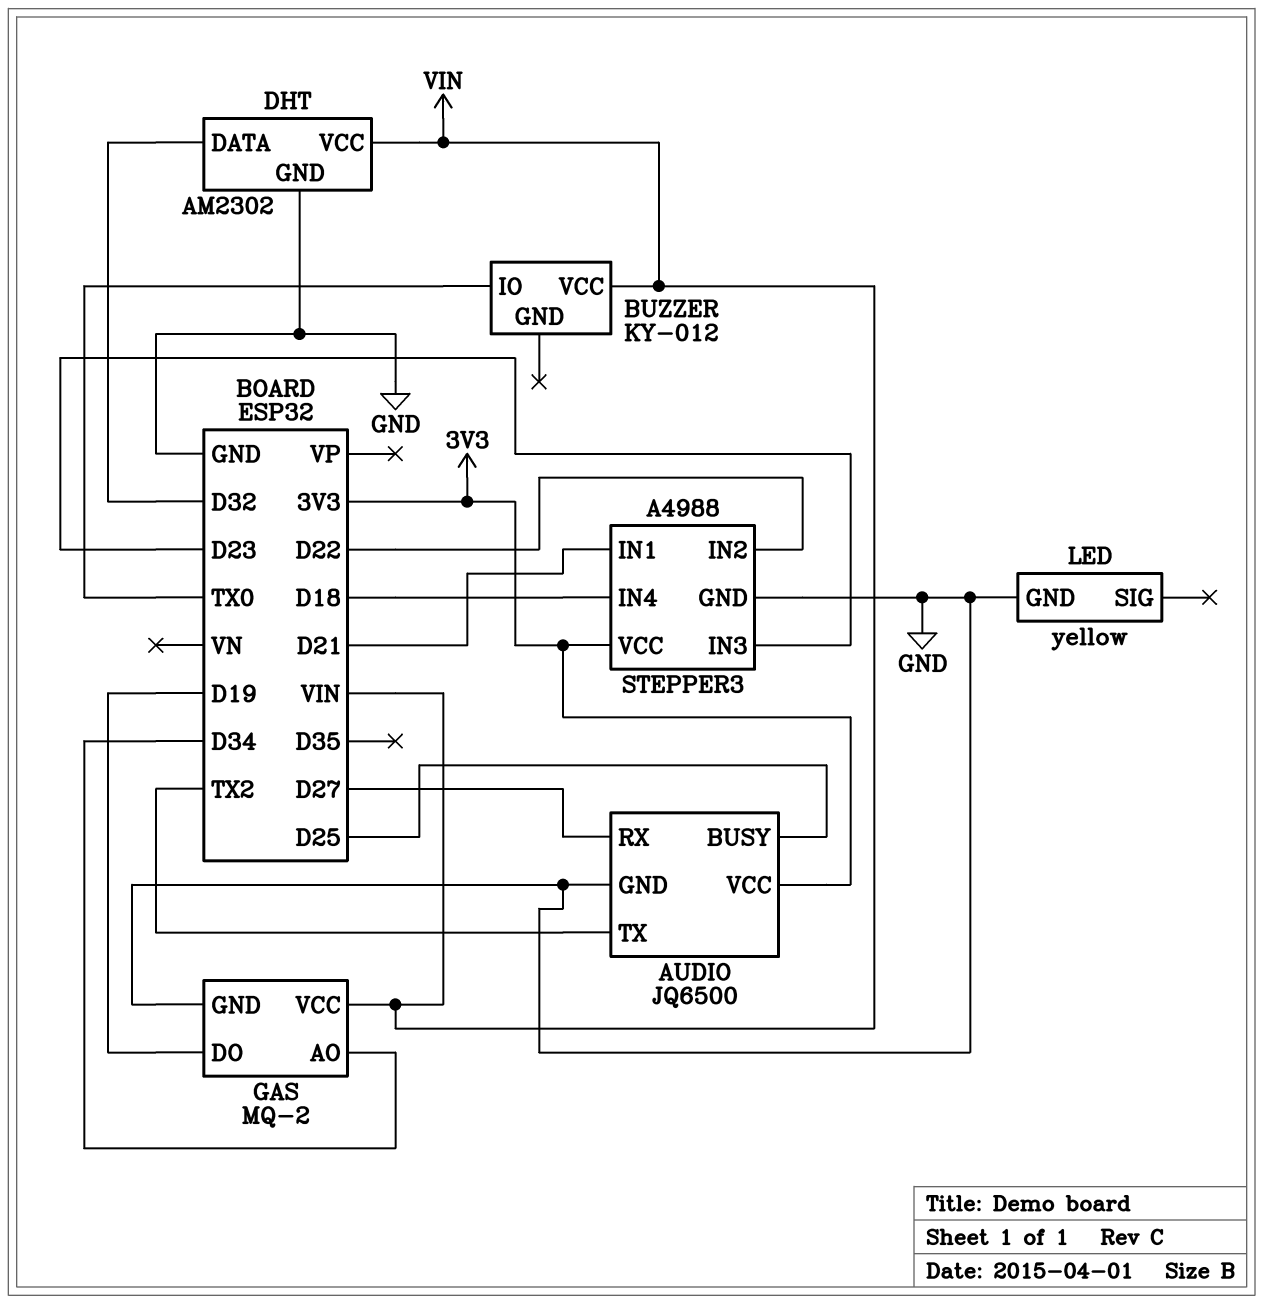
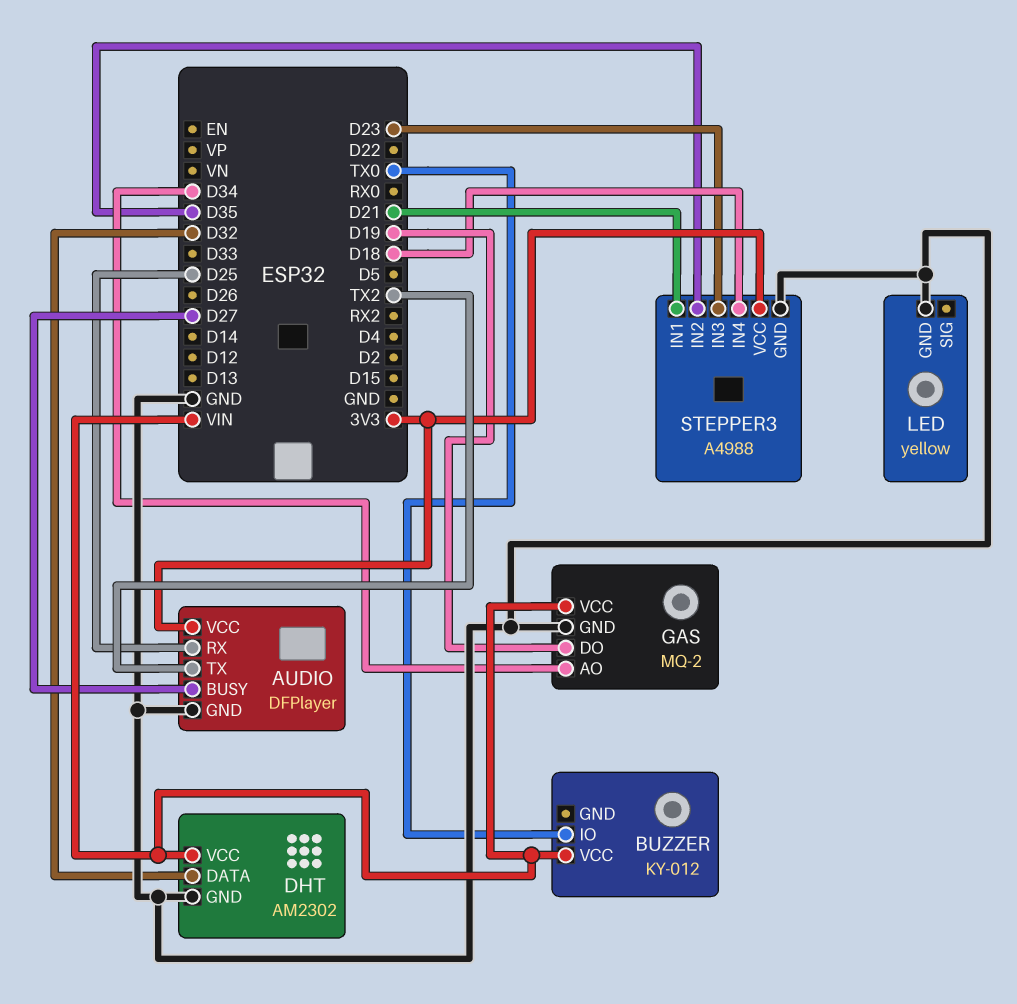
AUDIO: JQ6500 -> DFPlayer
AUDIO pin BUSY: D25 -> D27
AUDIO pin RX: D27 -> D25
STEPPER3 pin IN2: D22 -> D35

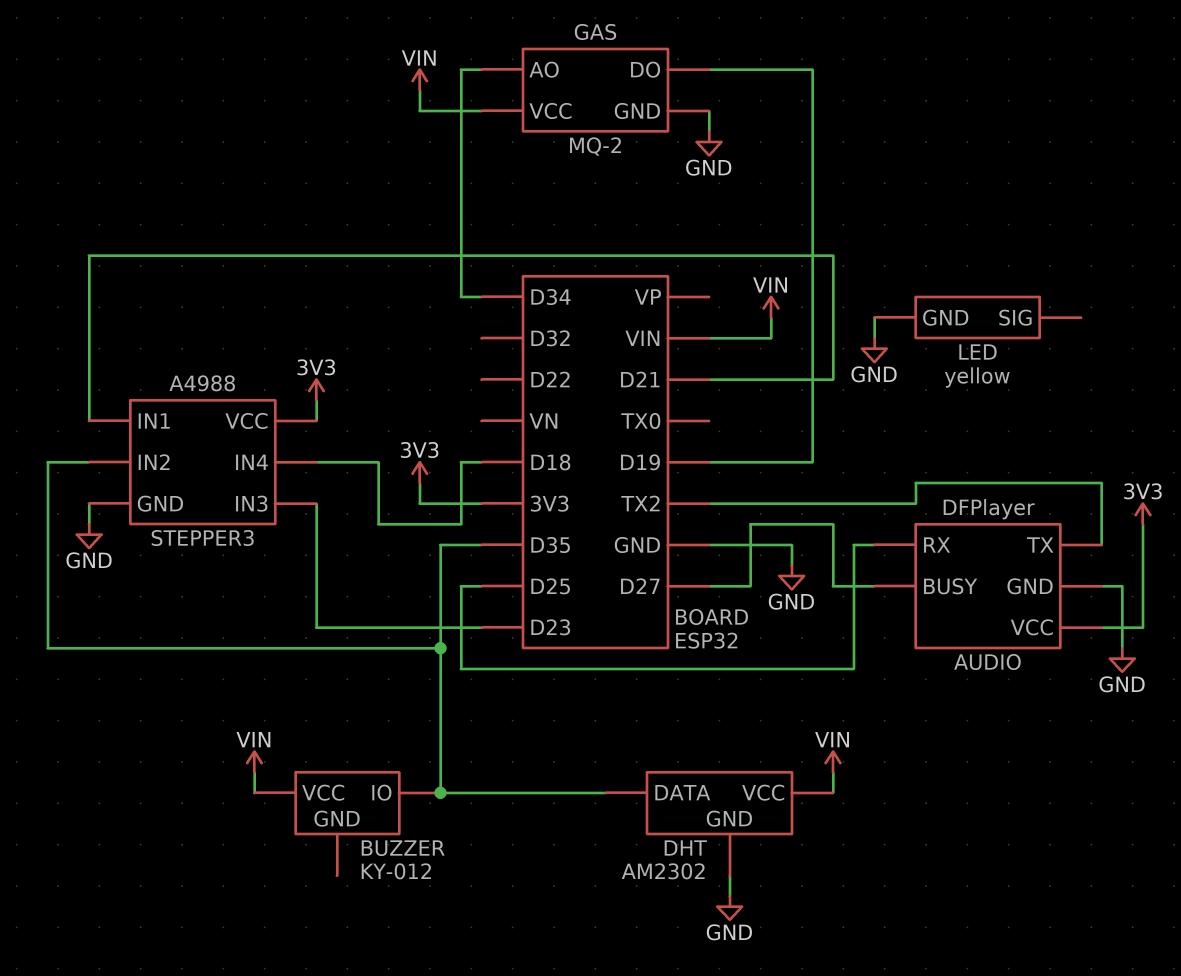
BUZZER pin IO: TX0 -> D35
DHT pin DATA: D32 -> D35

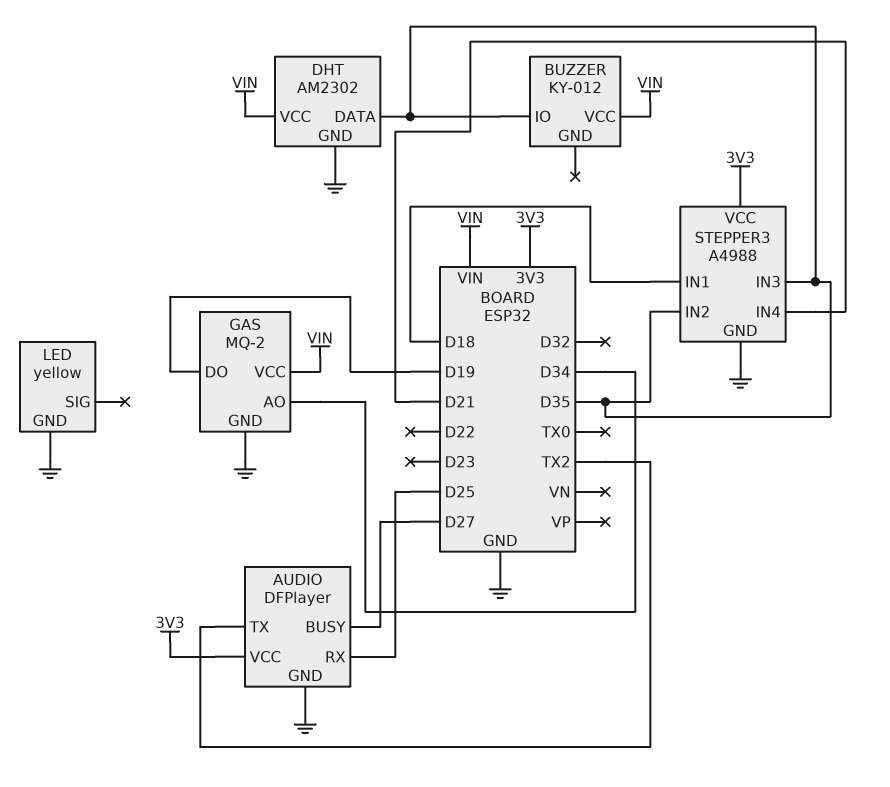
STEPPER3 pin IN1: D21 -> D18
STEPPER3 pin IN3: D23 -> D35
STEPPER3 pin IN4: D18 -> D21

